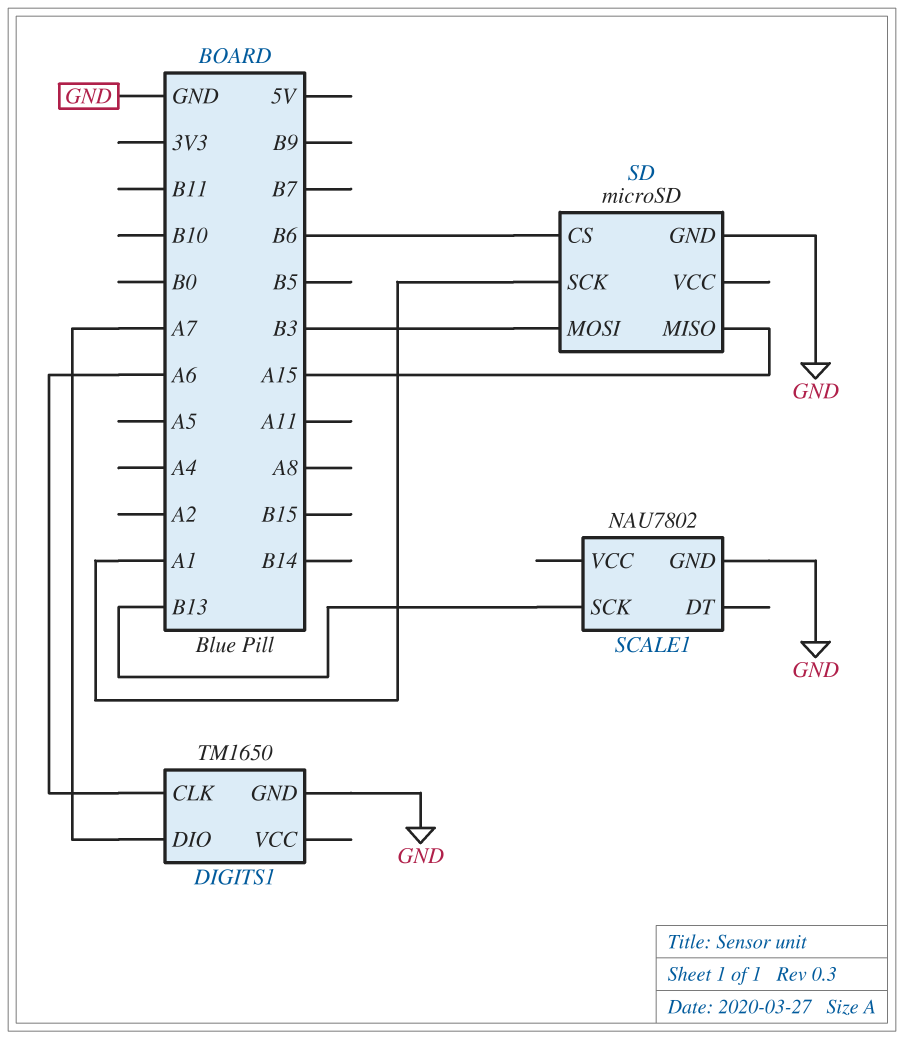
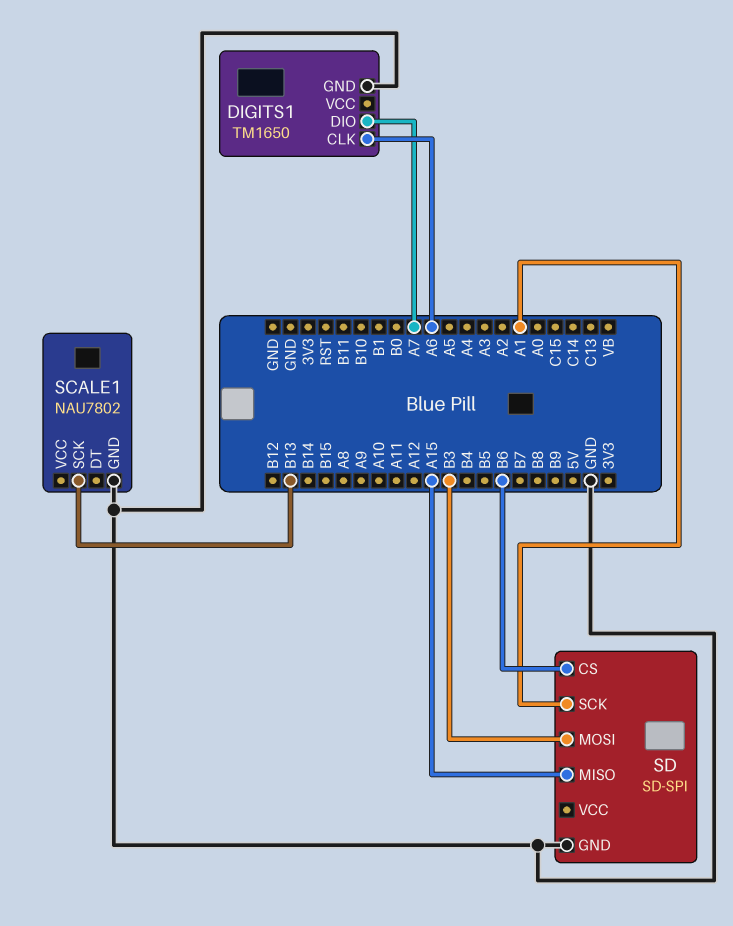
SD: microSD -> SD-SPI

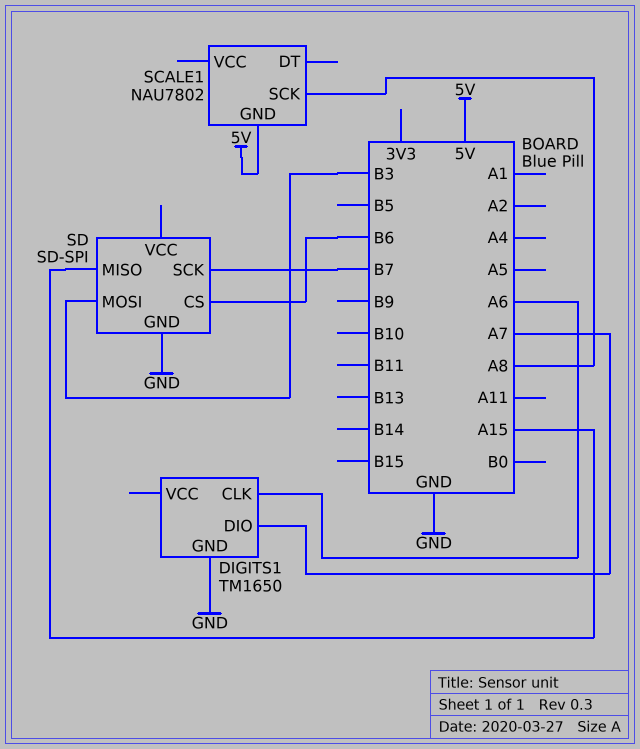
SCALE1 pin GND: GND -> 5V
SCALE1 pin SCK: B13 -> A8
SD pin SCK: A1 -> B7

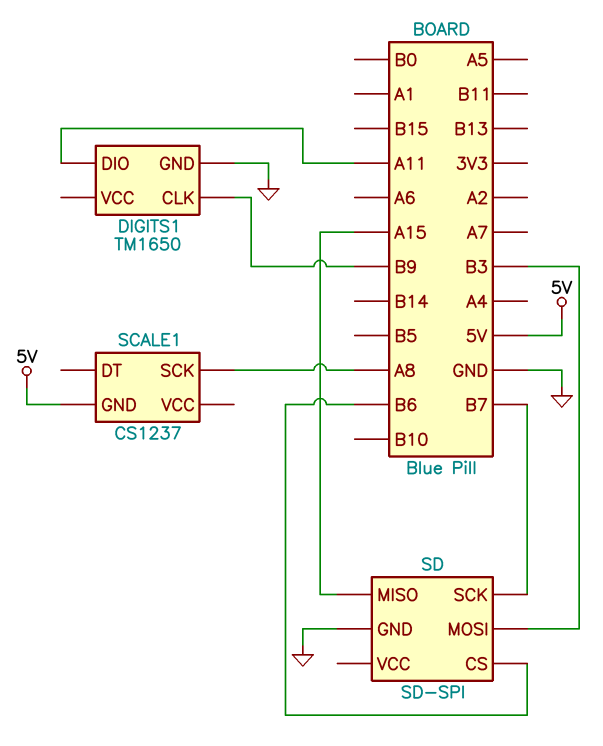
DIGITS1 pin CLK: A6 -> B9
DIGITS1 pin DIO: A7 -> A11
SCALE1: NAU7802 -> CS1237

